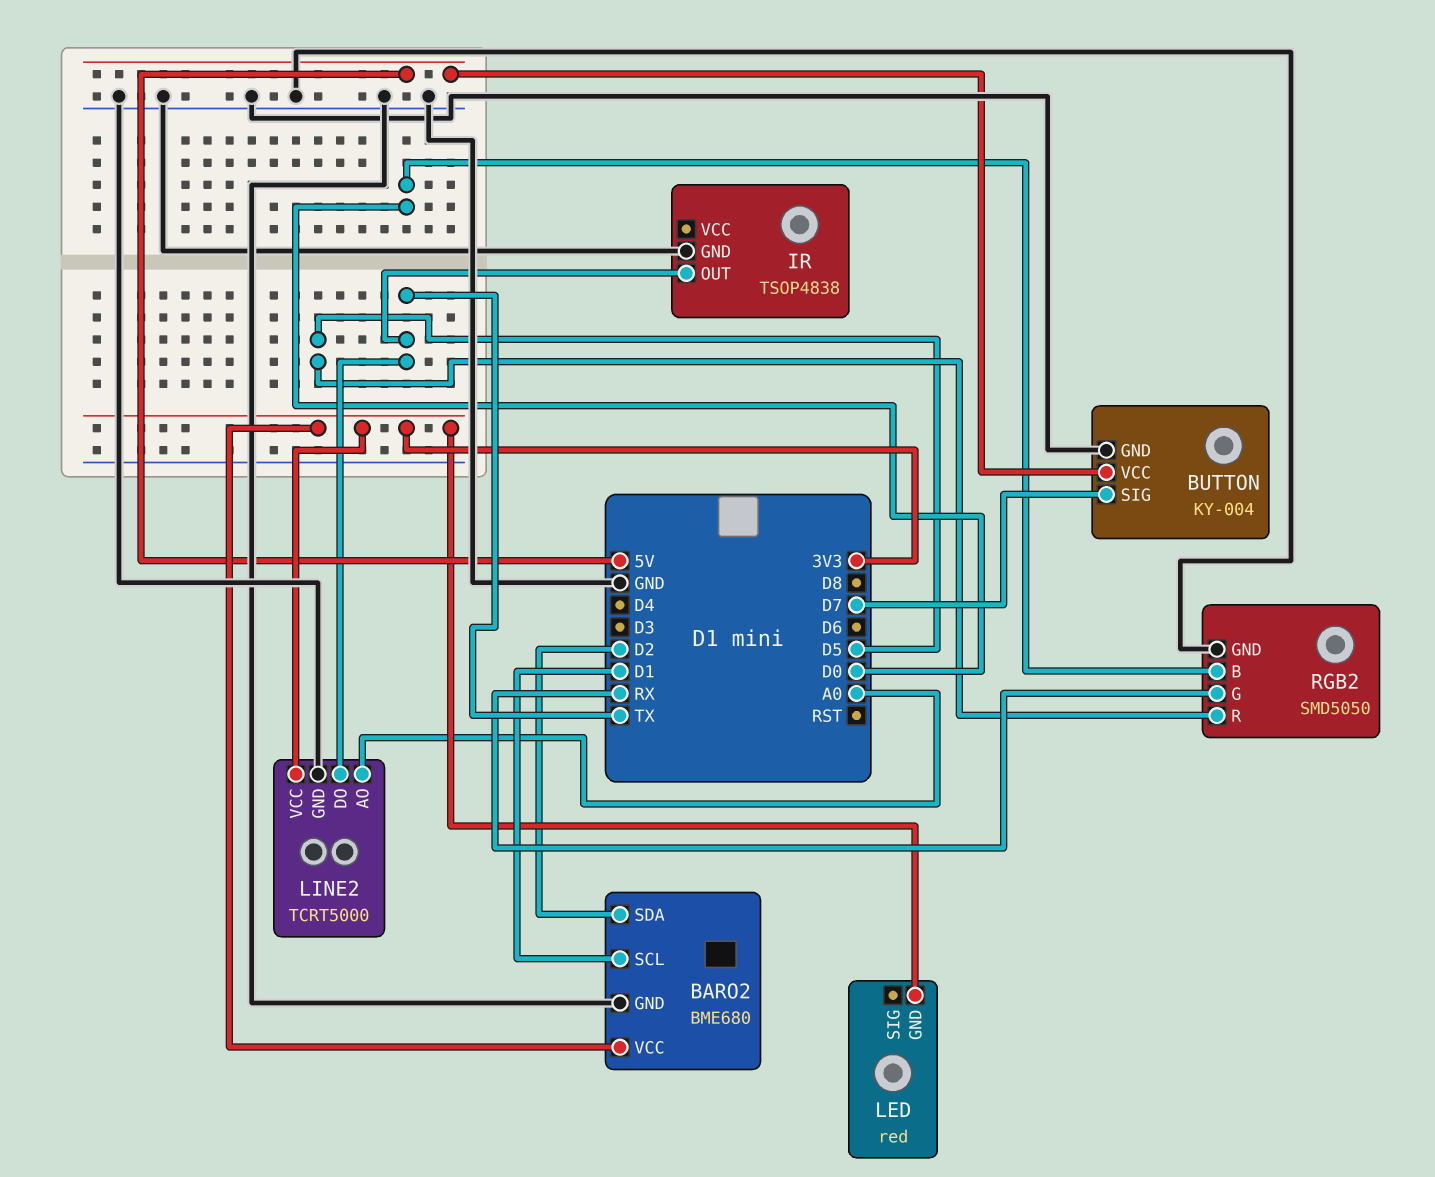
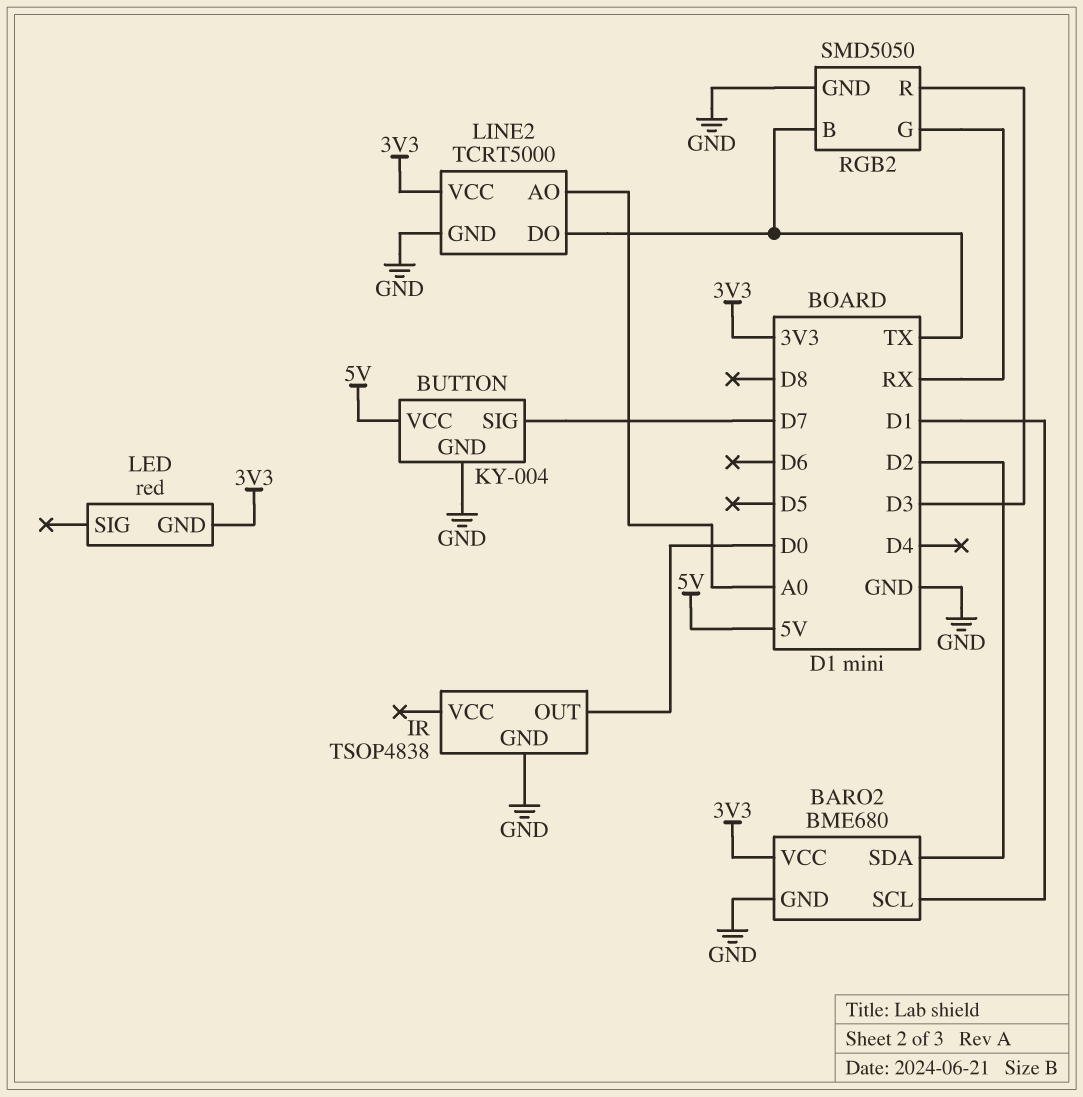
IR pin OUT: TX -> D0
RGB2 pin B: D0 -> TX
RGB2 pin R: D5 -> D3

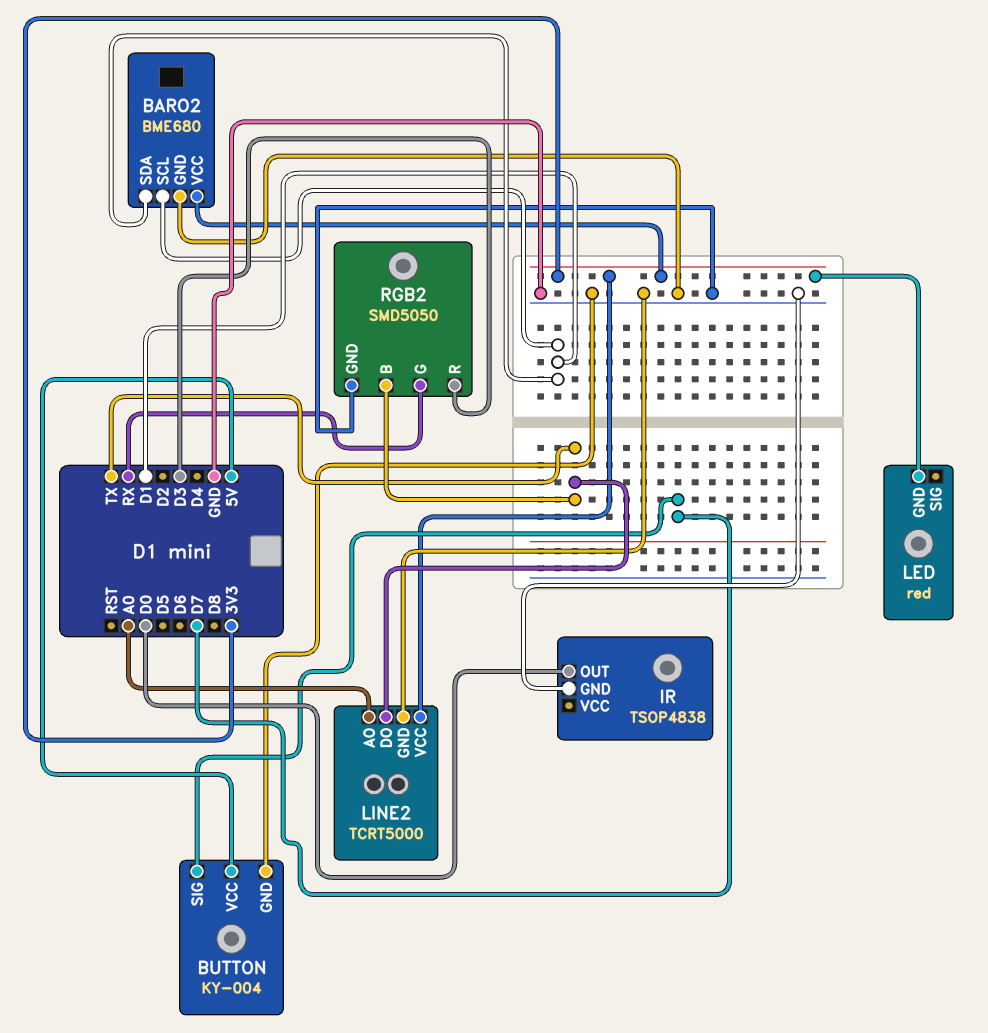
BARO2 pin SDA: D2 -> D1

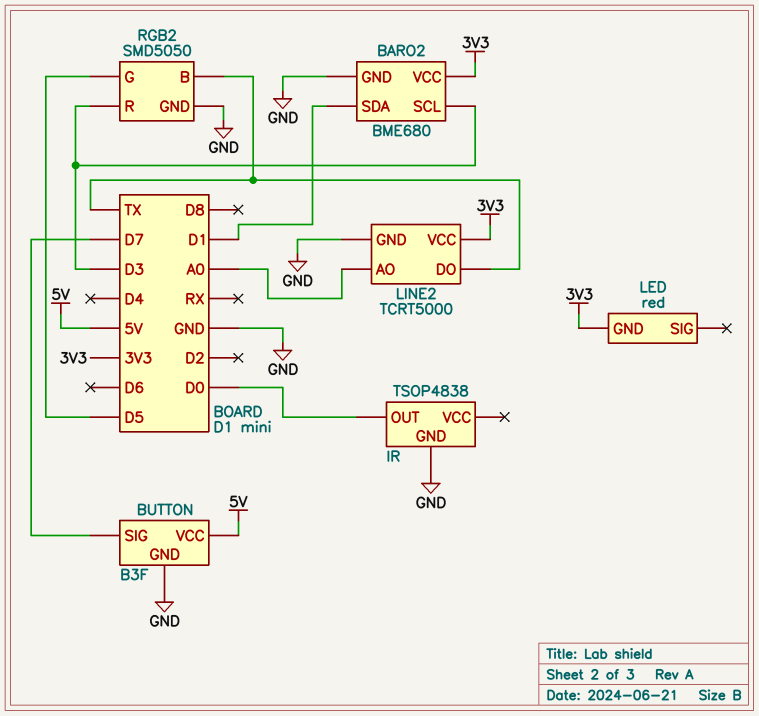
BARO2 pin SCL: D1 -> D3
BUTTON: KY-004 -> B3F
RGB2 pin G: RX -> D5

